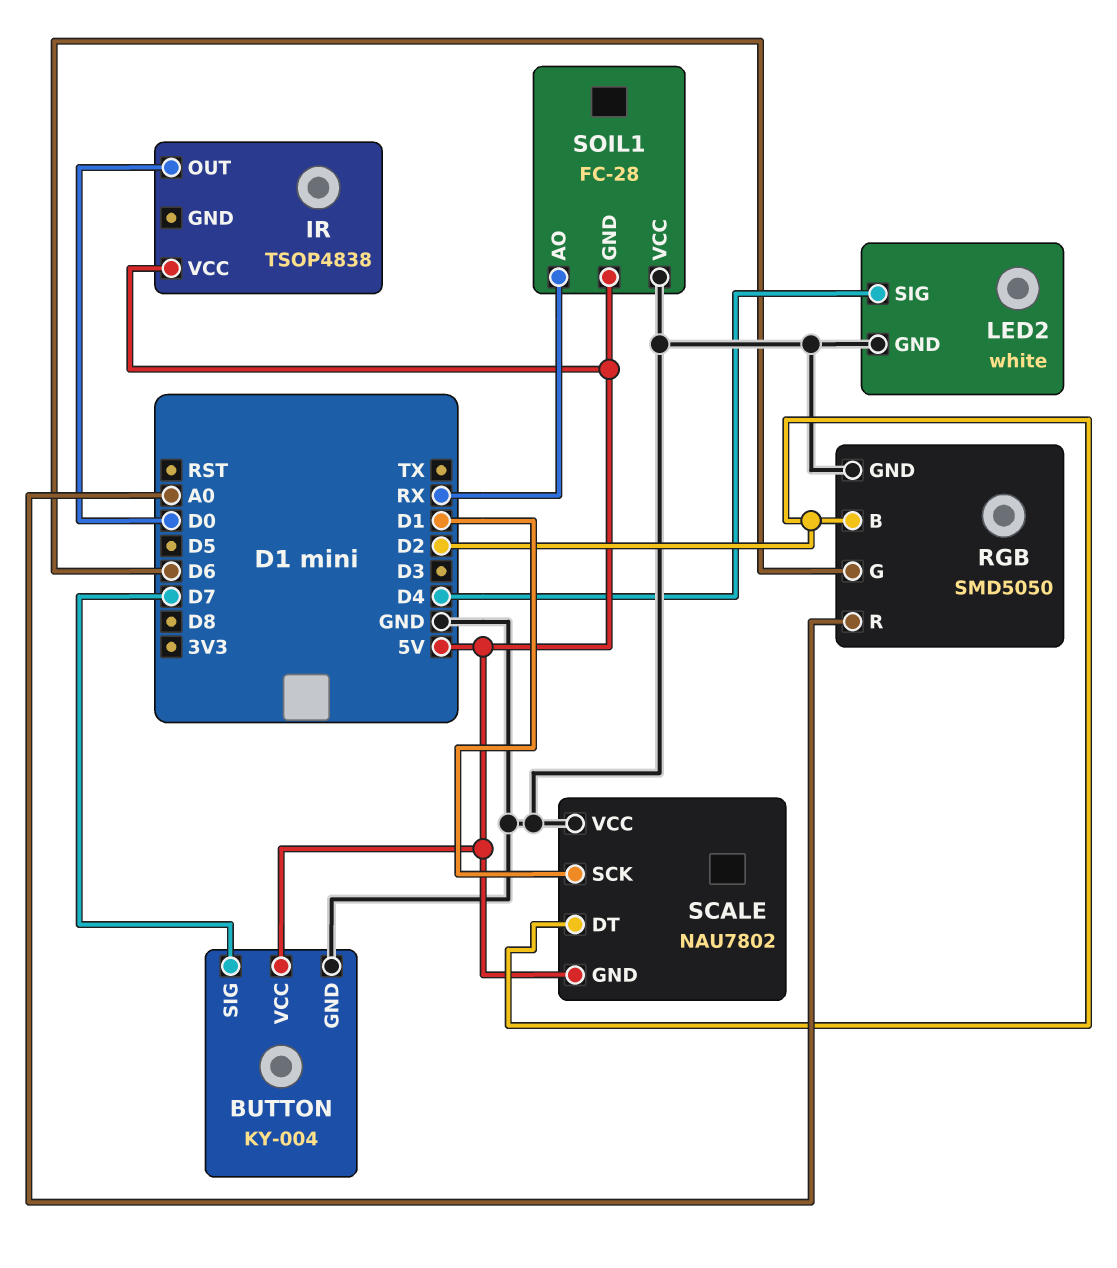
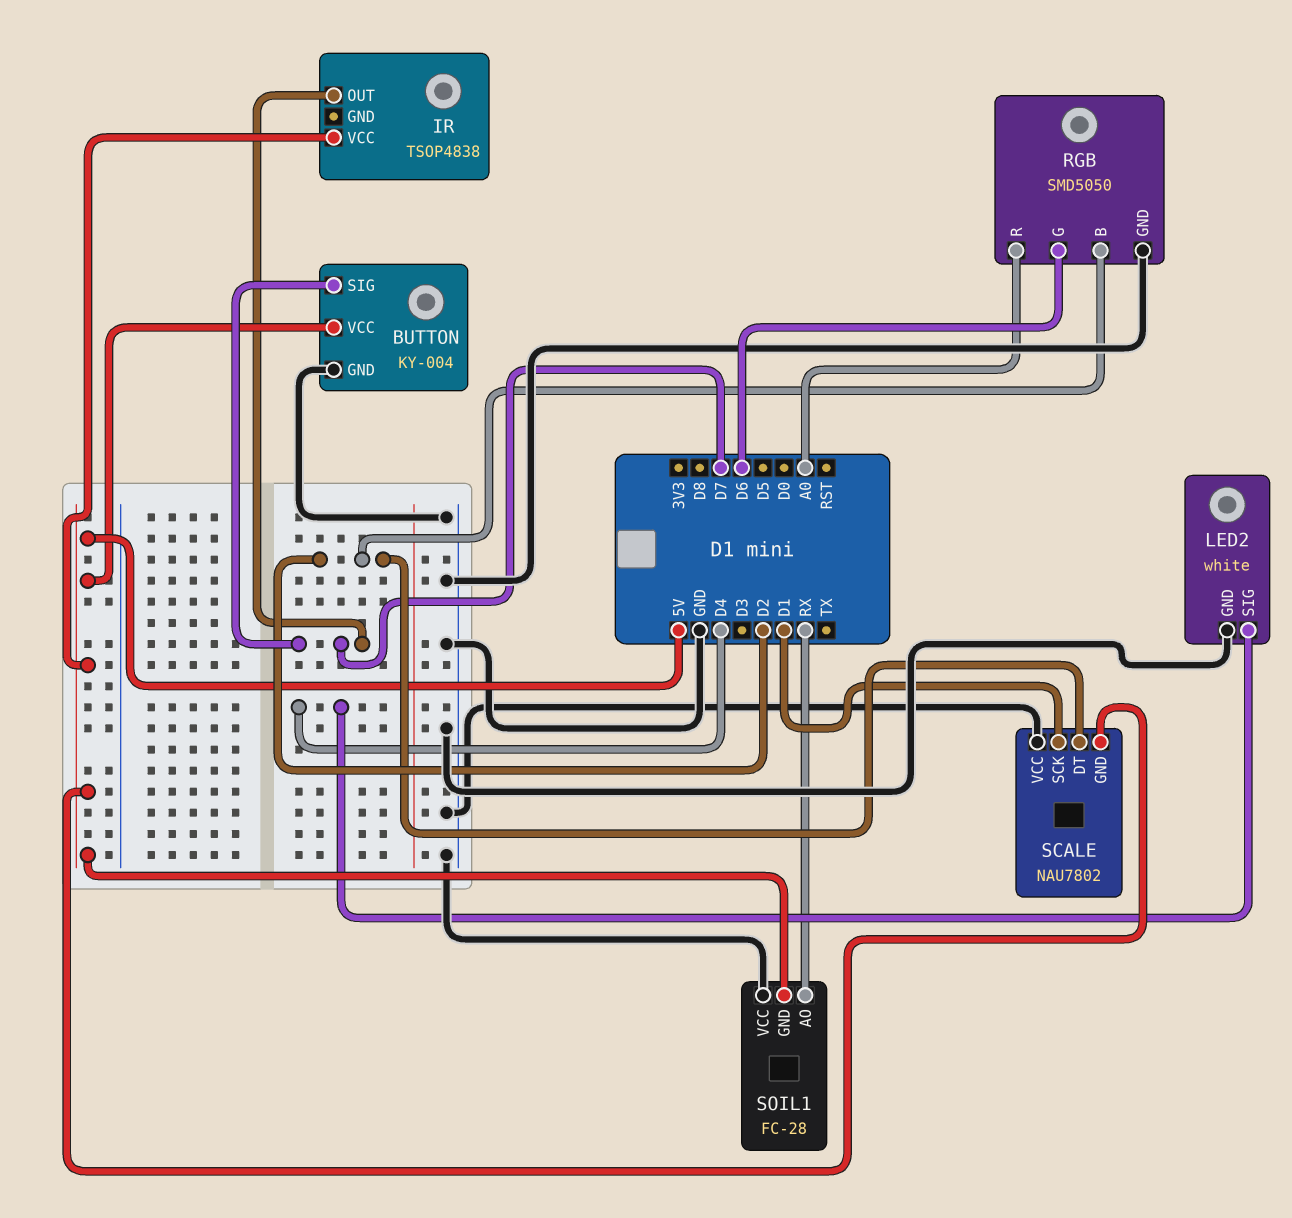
IR pin OUT: D0 -> D7

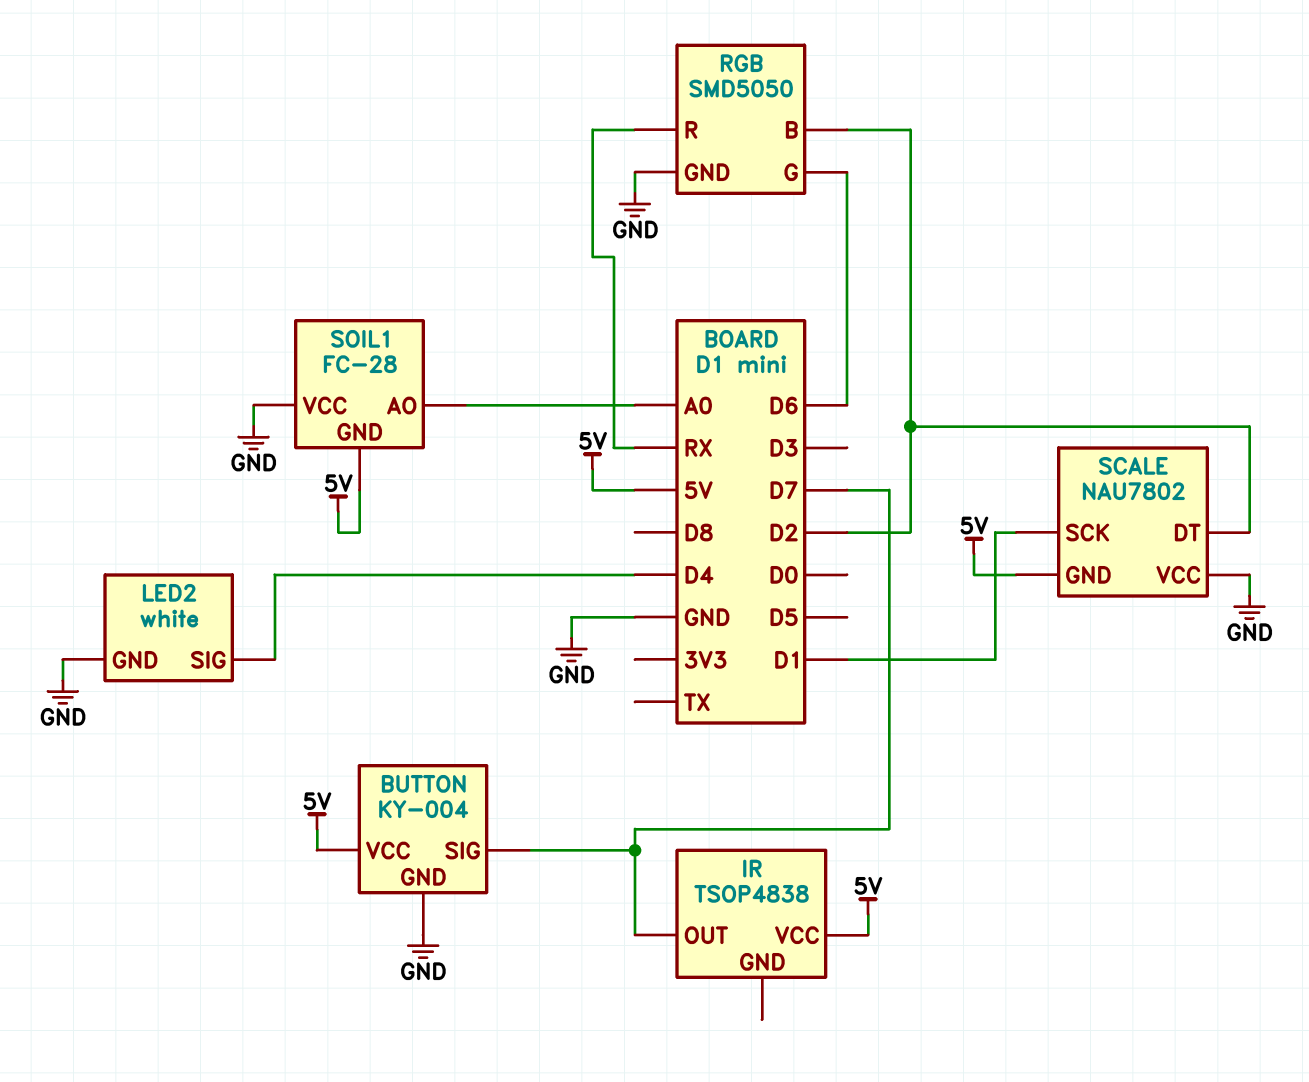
RGB pin R: A0 -> RX
SOIL1 pin AO: RX -> A0

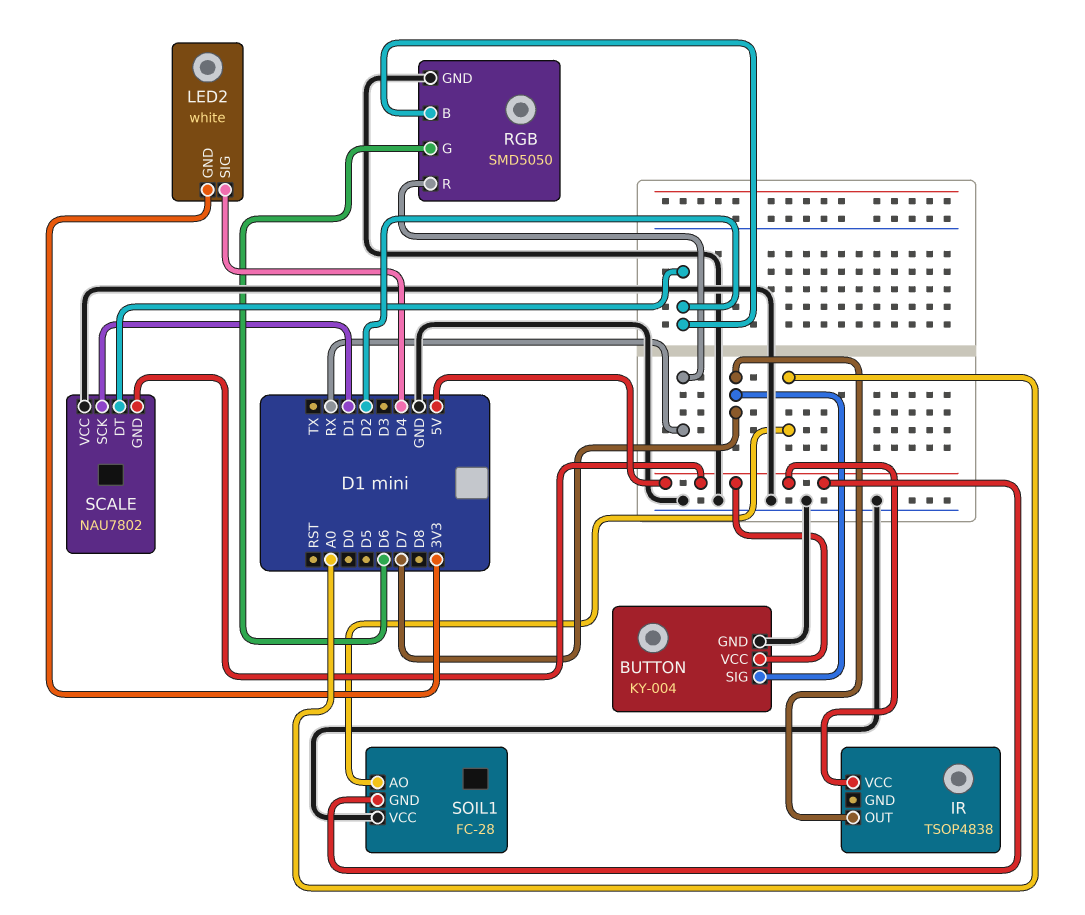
LED2 pin GND: GND -> 3V3

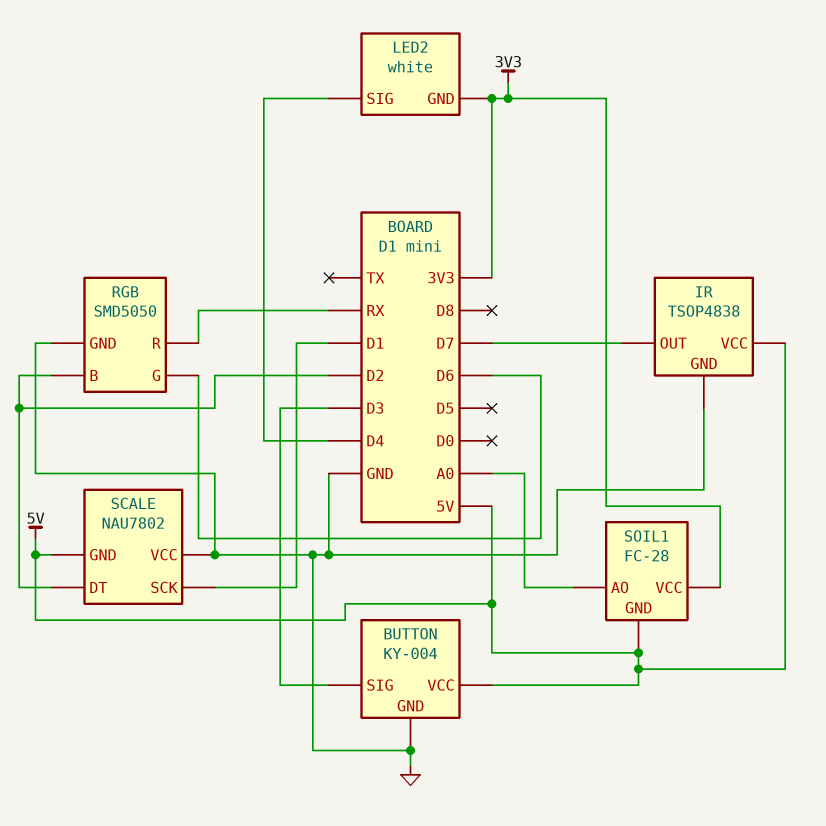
BUTTON pin SIG: D7 -> D3
IR pin GND: none -> GND
SOIL1 pin VCC: GND -> 3V3

